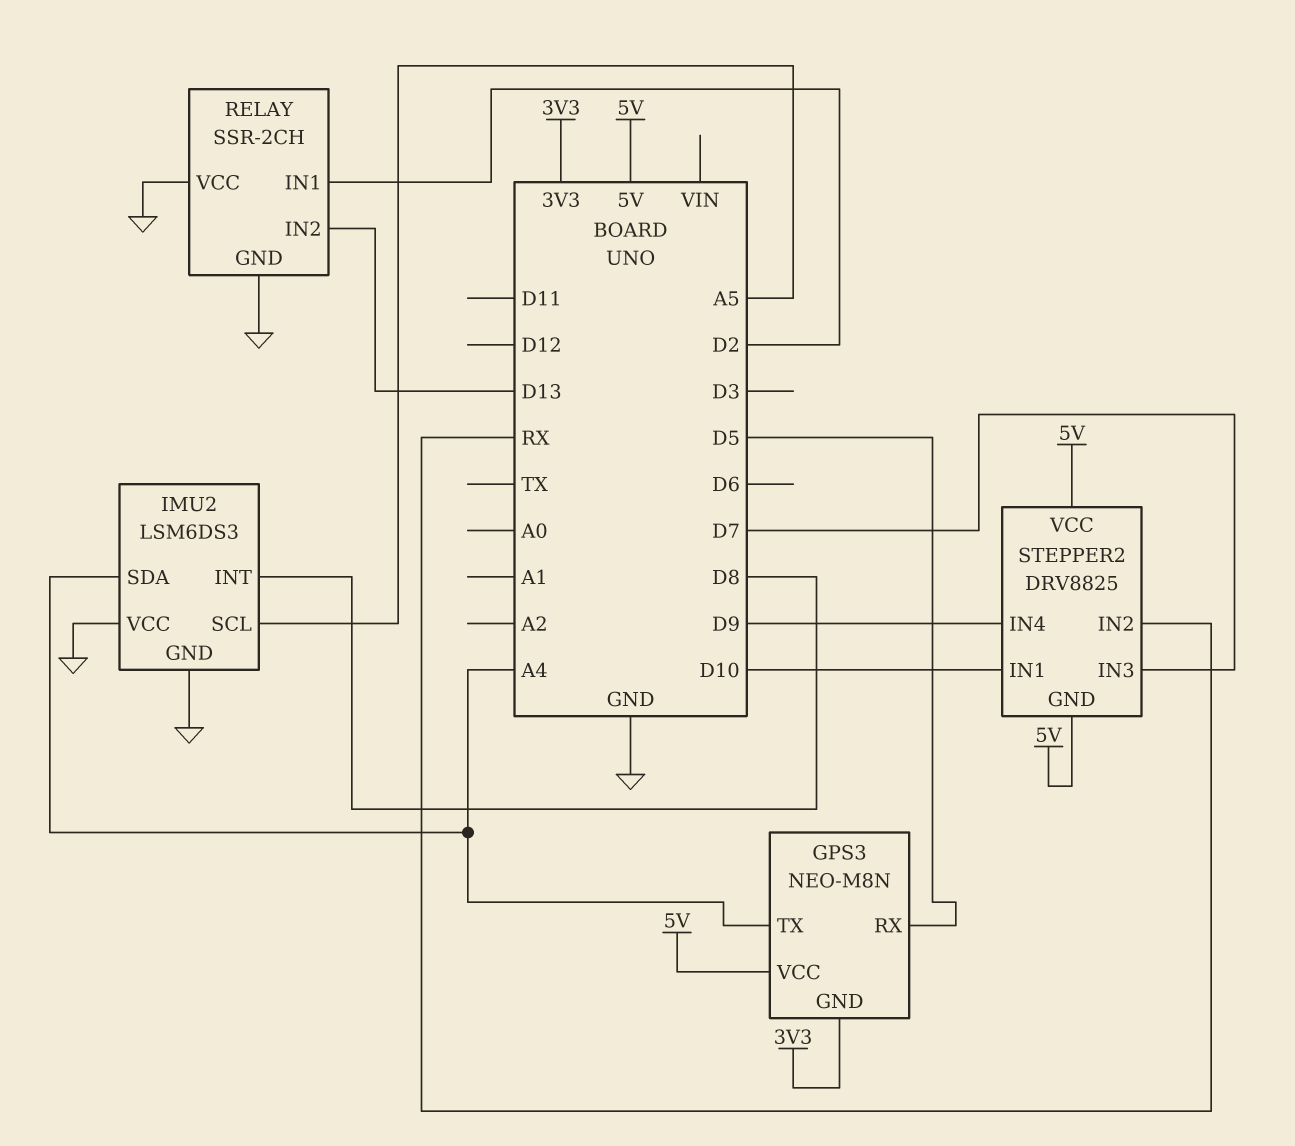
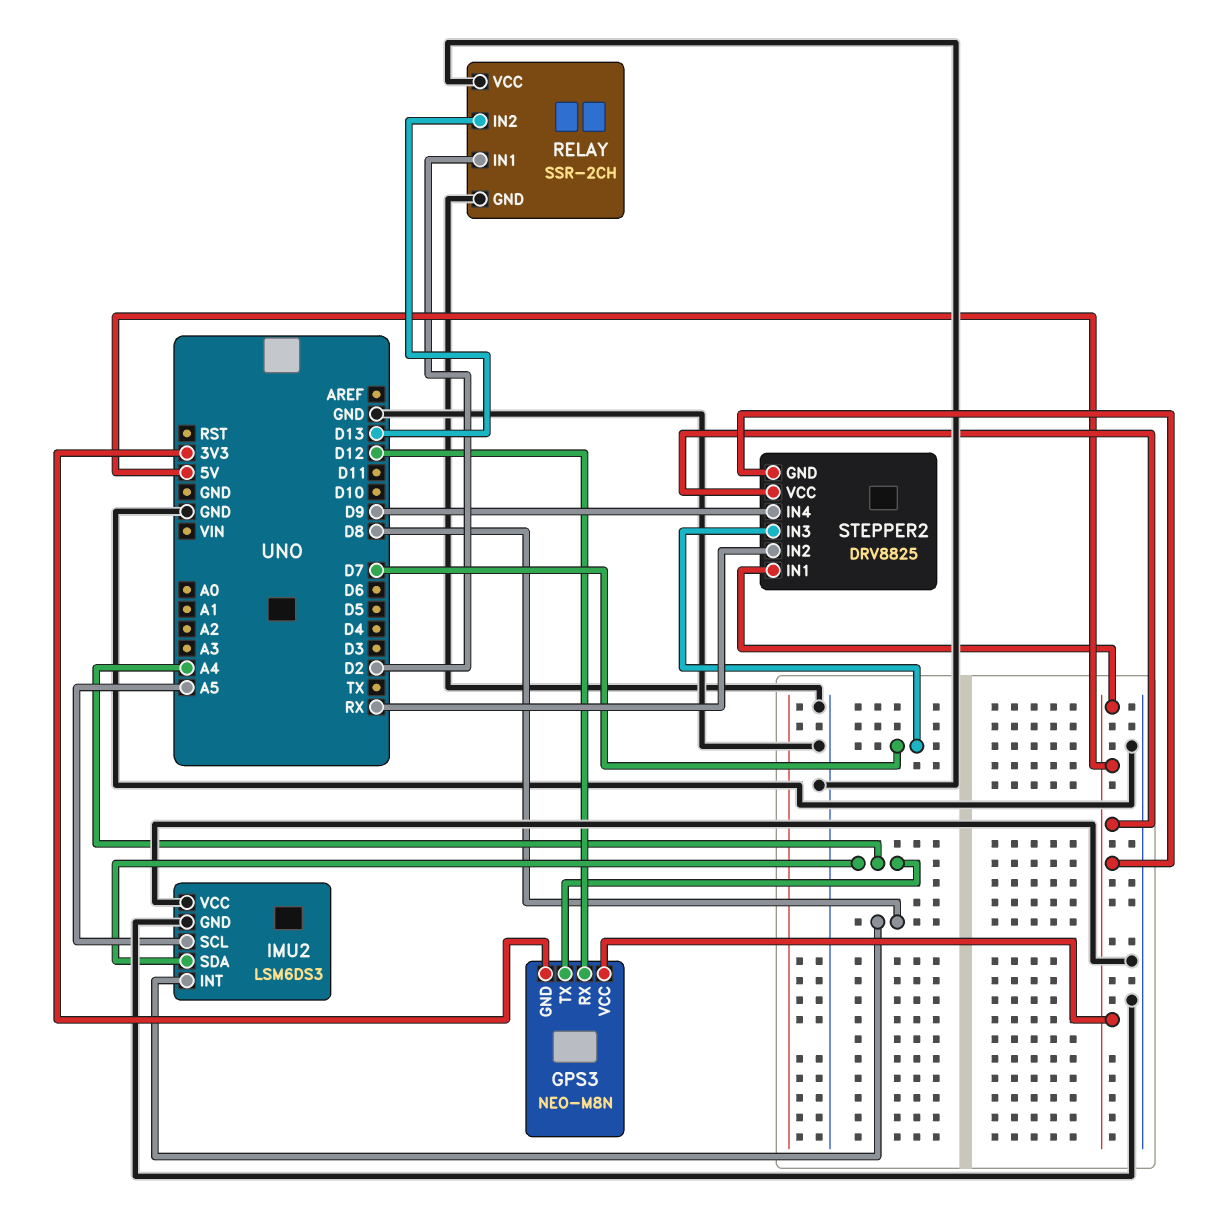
GPS3 pin RX: D5 -> D12
STEPPER2 pin IN1: D10 -> 5V

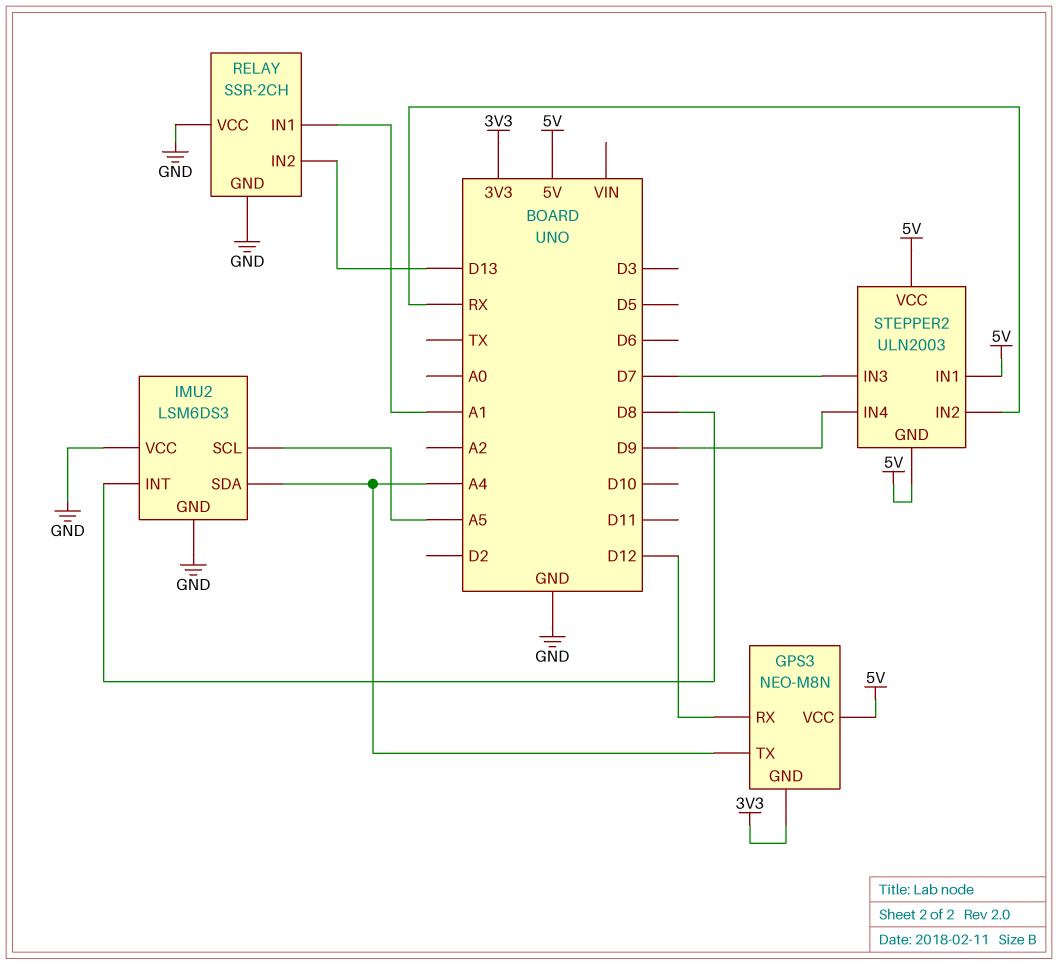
RELAY pin IN1: D2 -> A1
STEPPER2: DRV8825 -> ULN2003

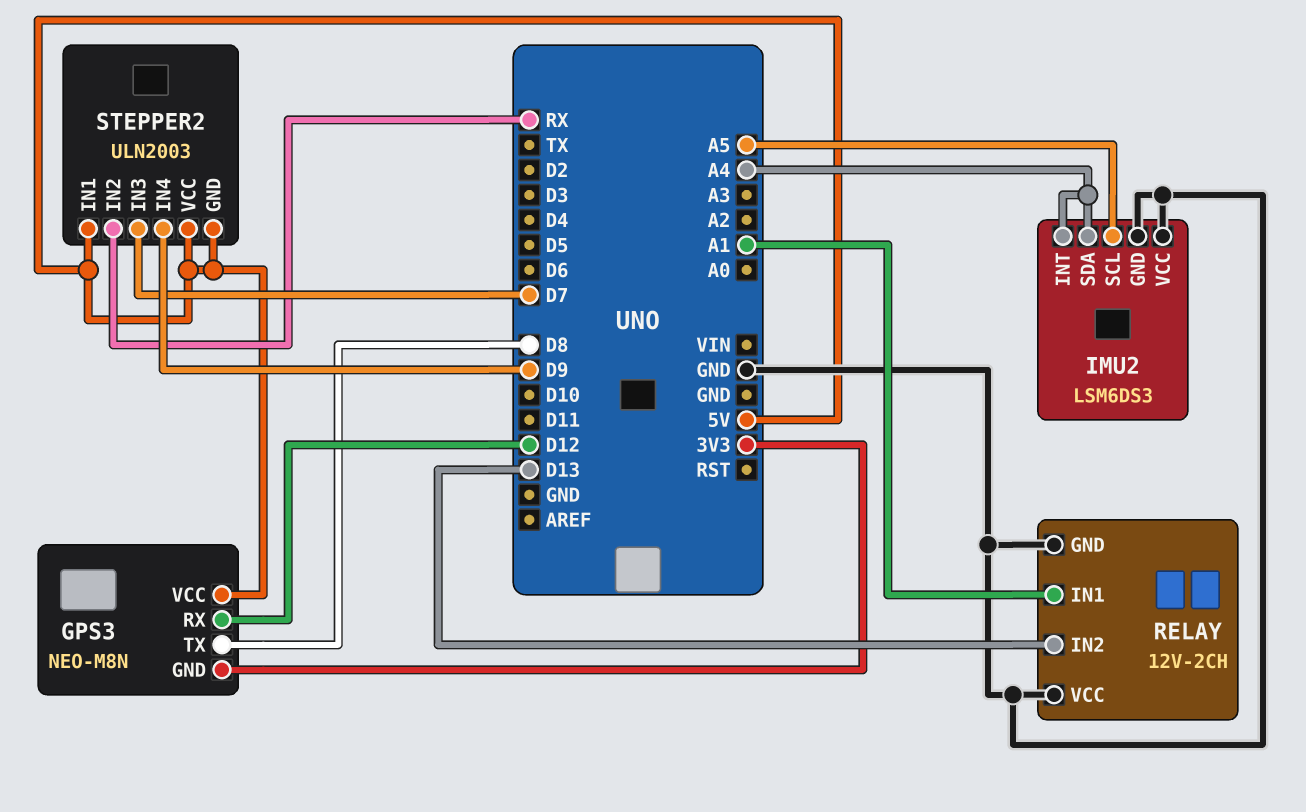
GPS3 pin TX: A4 -> D8
IMU2 pin INT: D8 -> A4
RELAY: SSR-2CH -> 12V-2CH

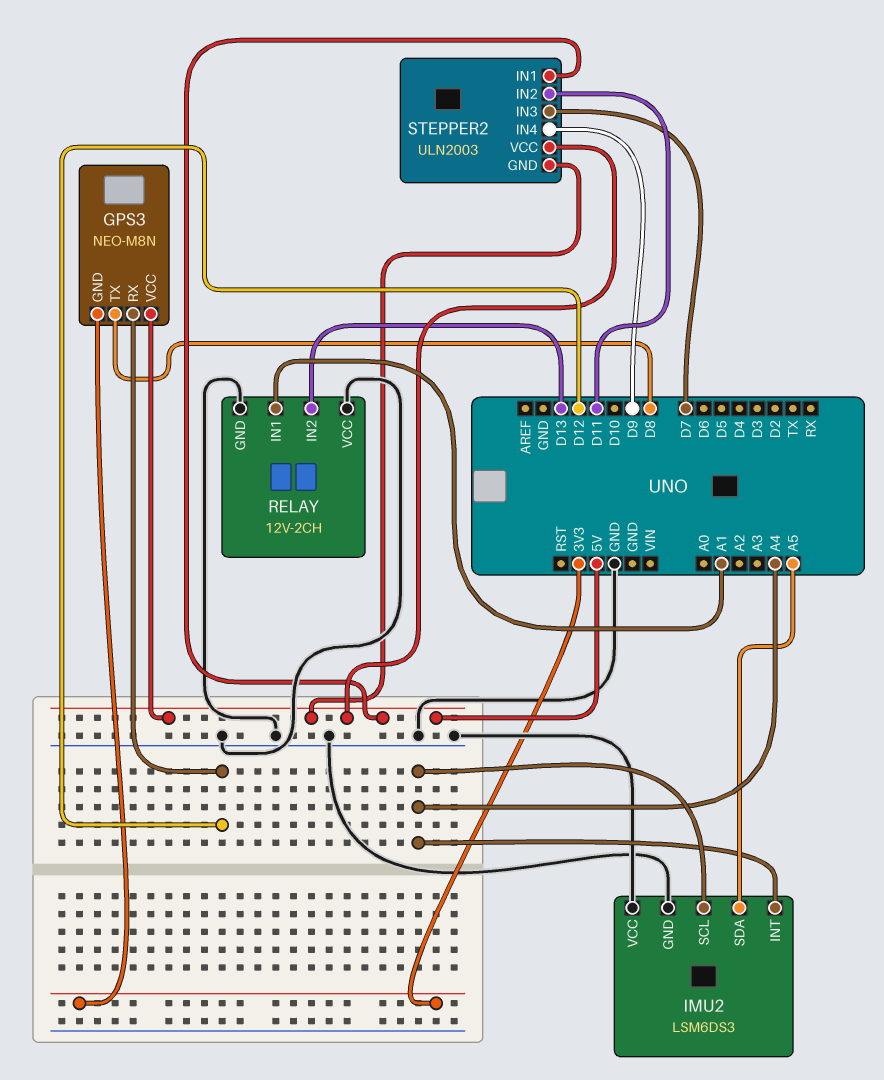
IMU2 pin SCL: A5 -> A4
IMU2 pin SDA: A4 -> A5
STEPPER2 pin IN2: RX -> D11

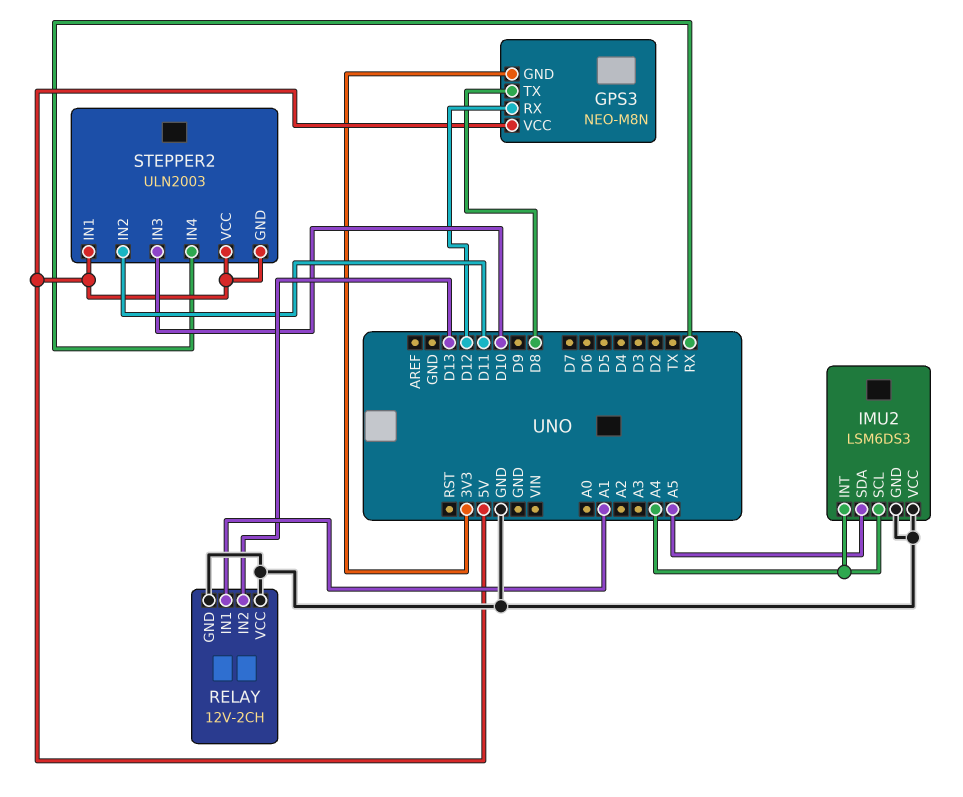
STEPPER2 pin IN3: D7 -> D10
STEPPER2 pin IN4: D9 -> RX

